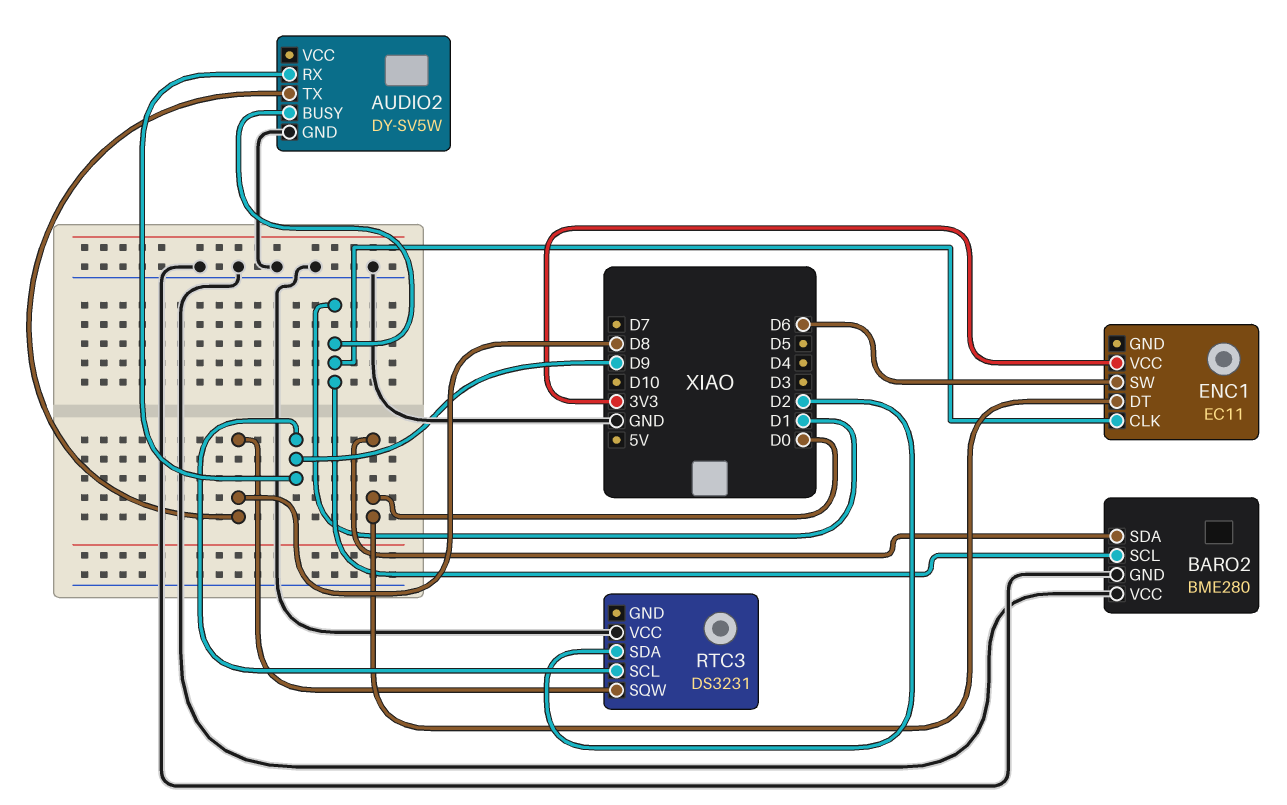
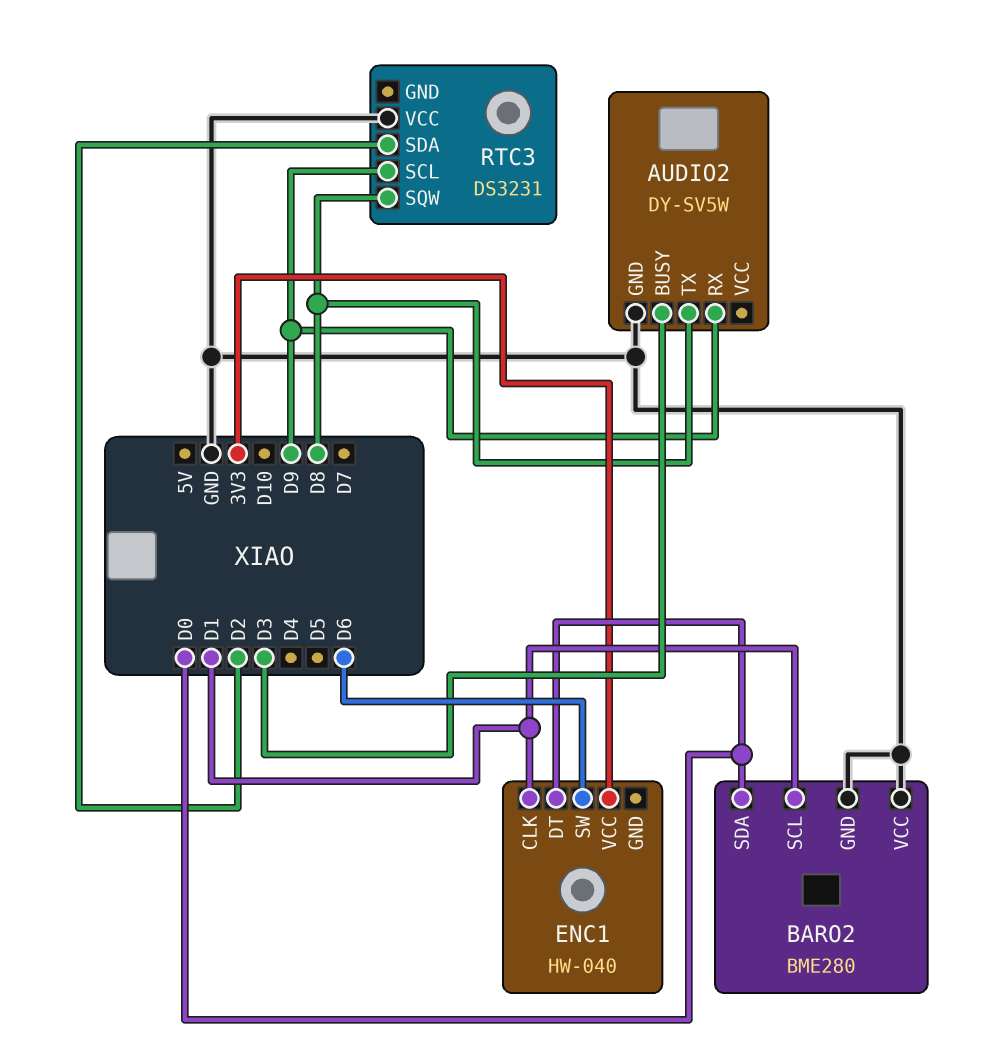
AUDIO2 pin BUSY: D1 -> D3
ENC1: EC11 -> HW-040

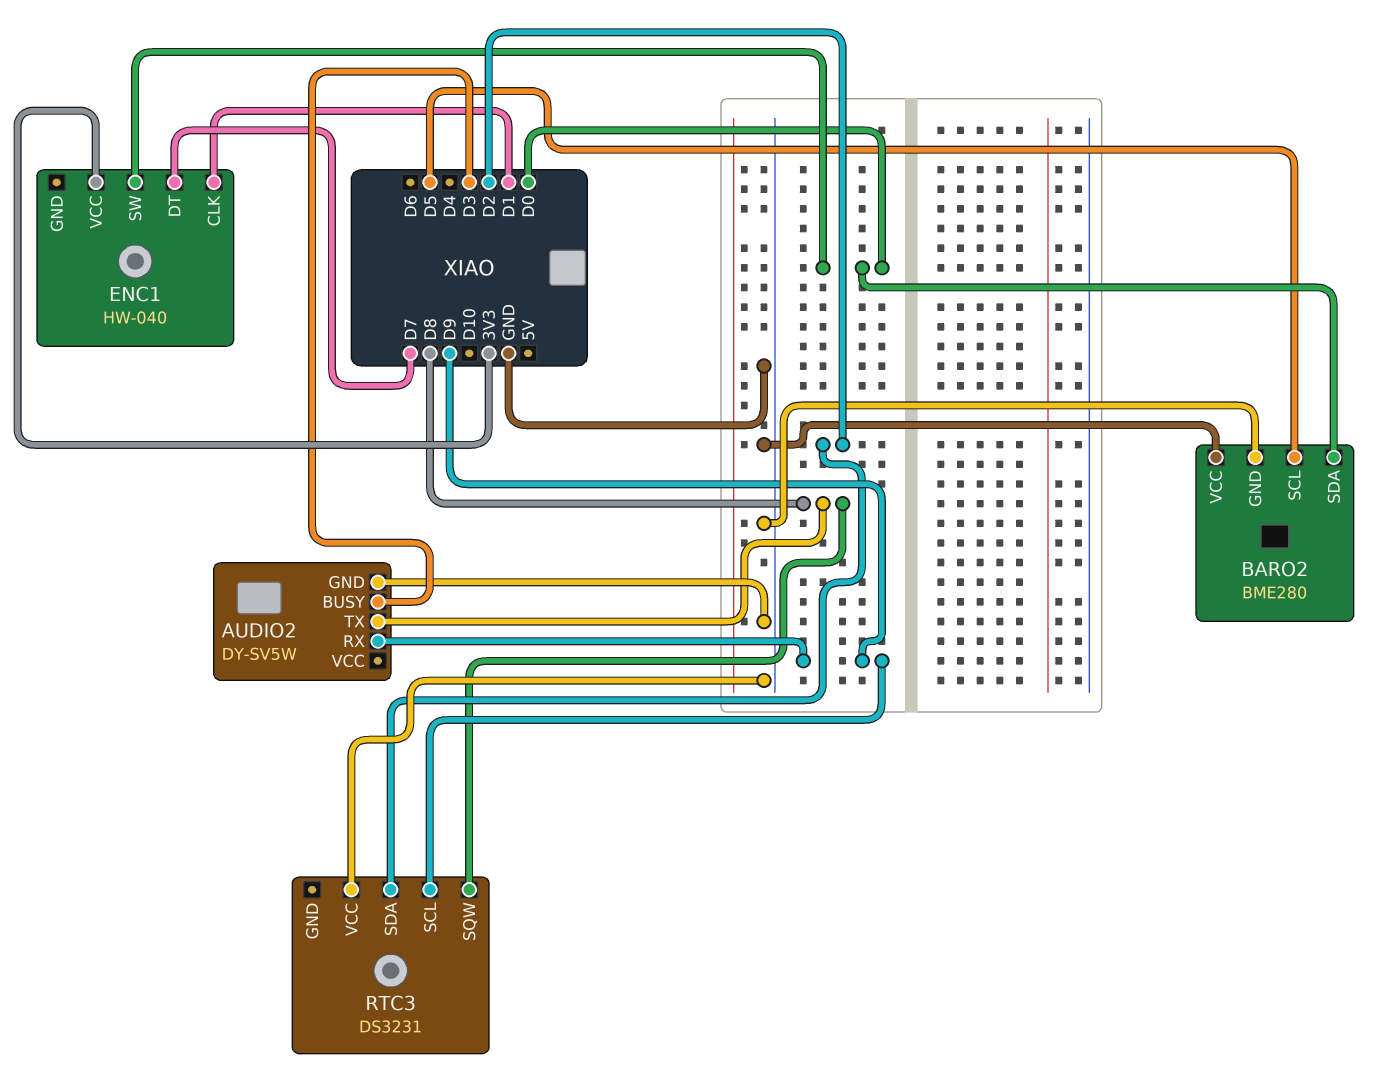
BARO2 pin SCL: D1 -> D5
ENC1 pin DT: D0 -> D7
ENC1 pin SW: D6 -> D0

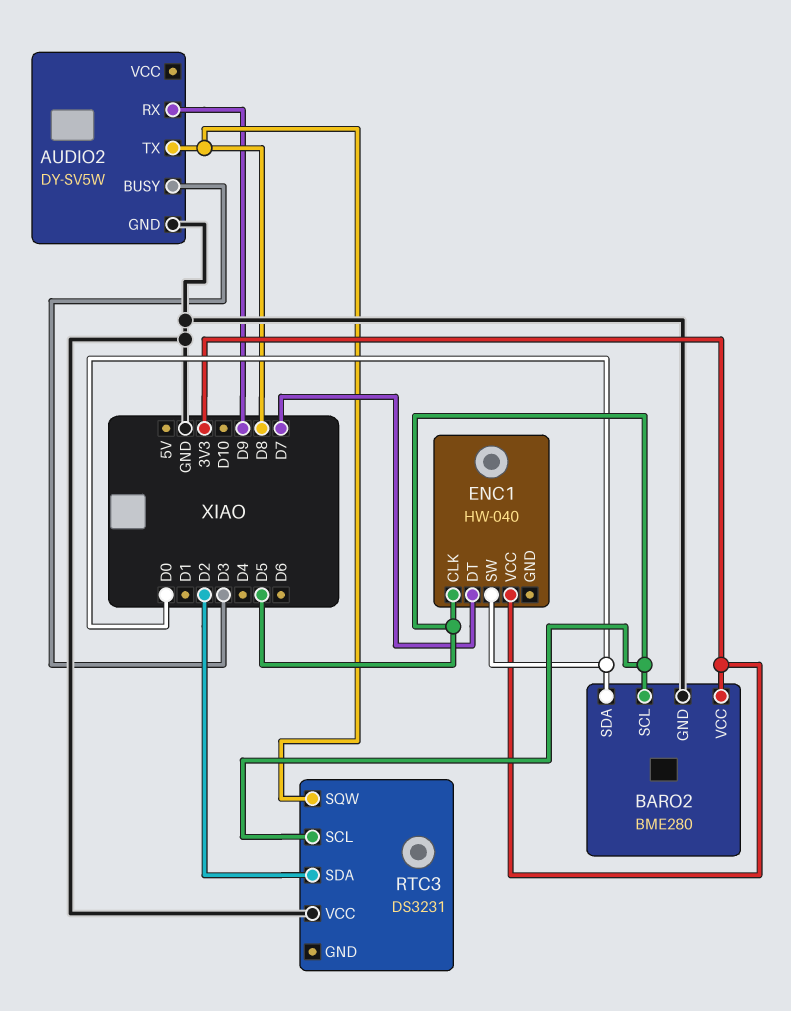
BARO2 pin VCC: GND -> 3V3
ENC1 pin CLK: D1 -> D5
RTC3 pin SCL: D9 -> D5

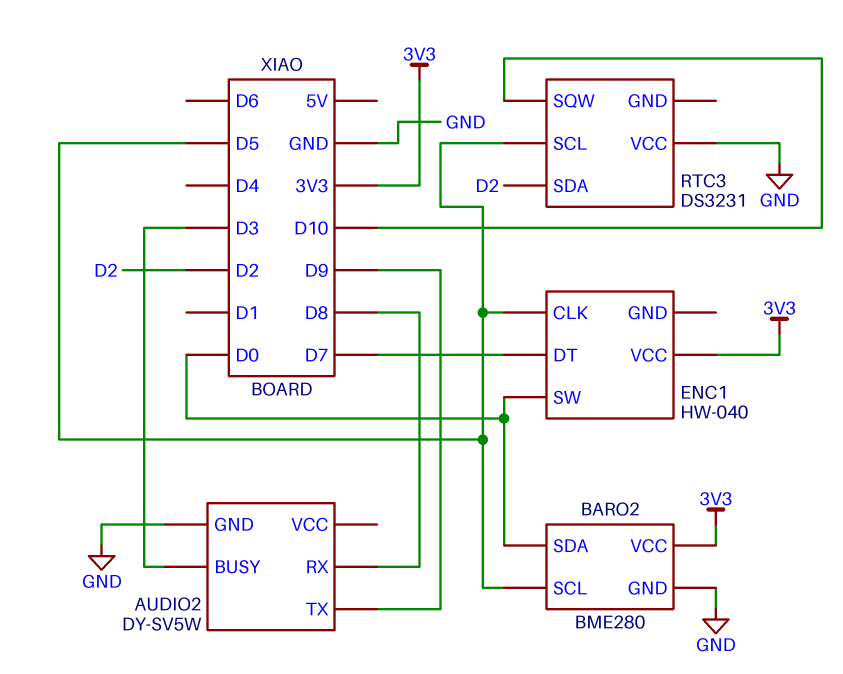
AUDIO2 pin RX: D9 -> D8
AUDIO2 pin TX: D8 -> D9
RTC3 pin SQW: D8 -> D10

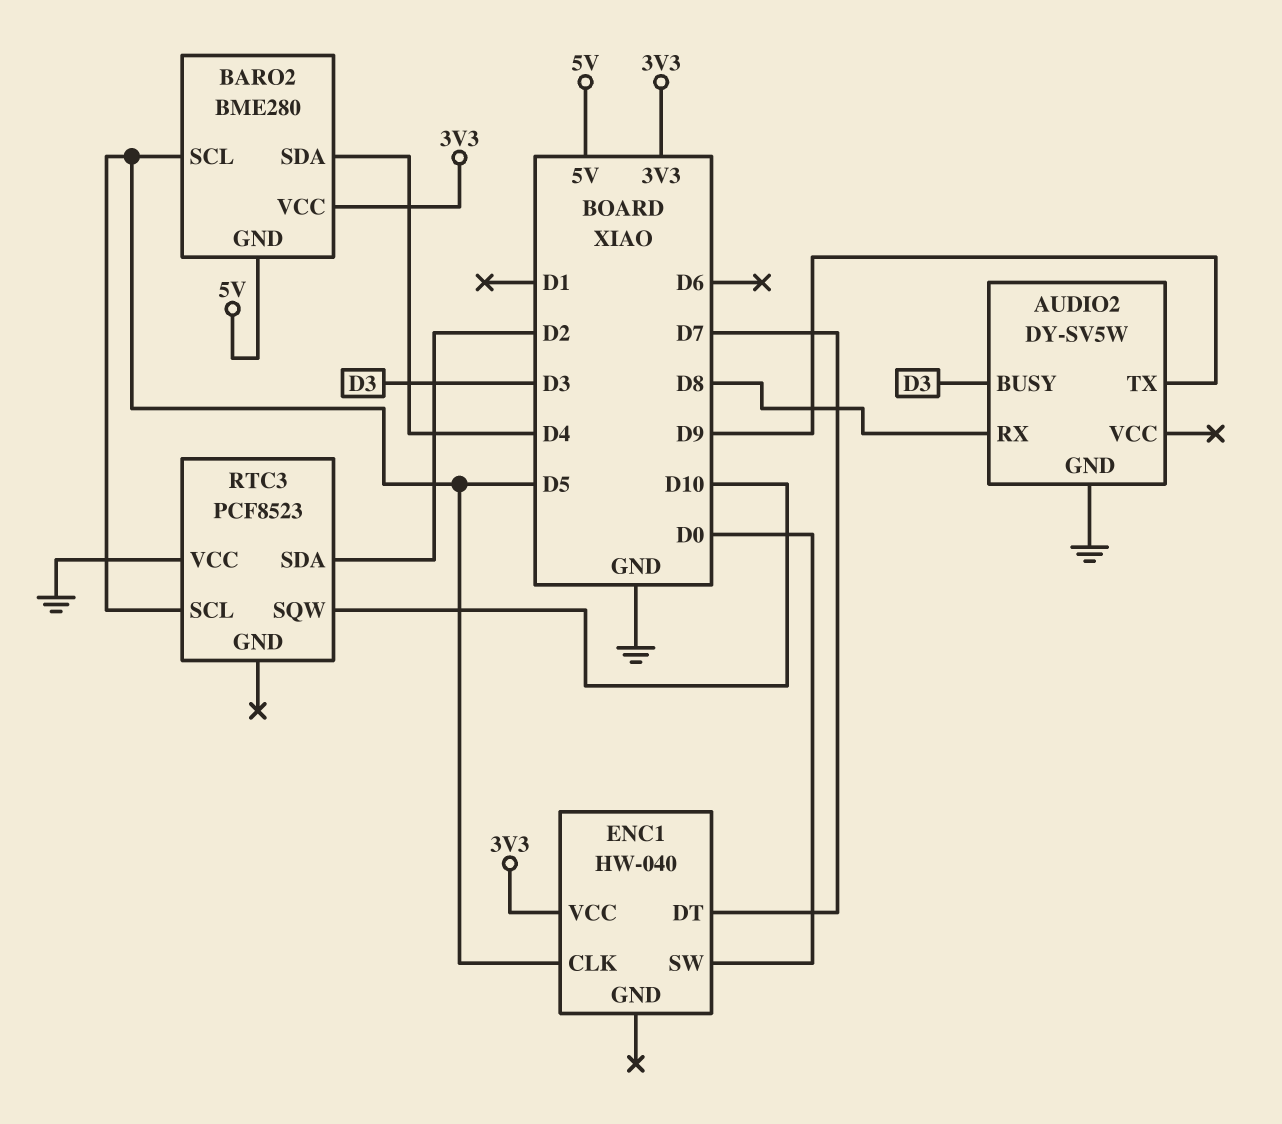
BARO2 pin GND: GND -> 5V
BARO2 pin SDA: D0 -> D4
RTC3: DS3231 -> PCF8523

